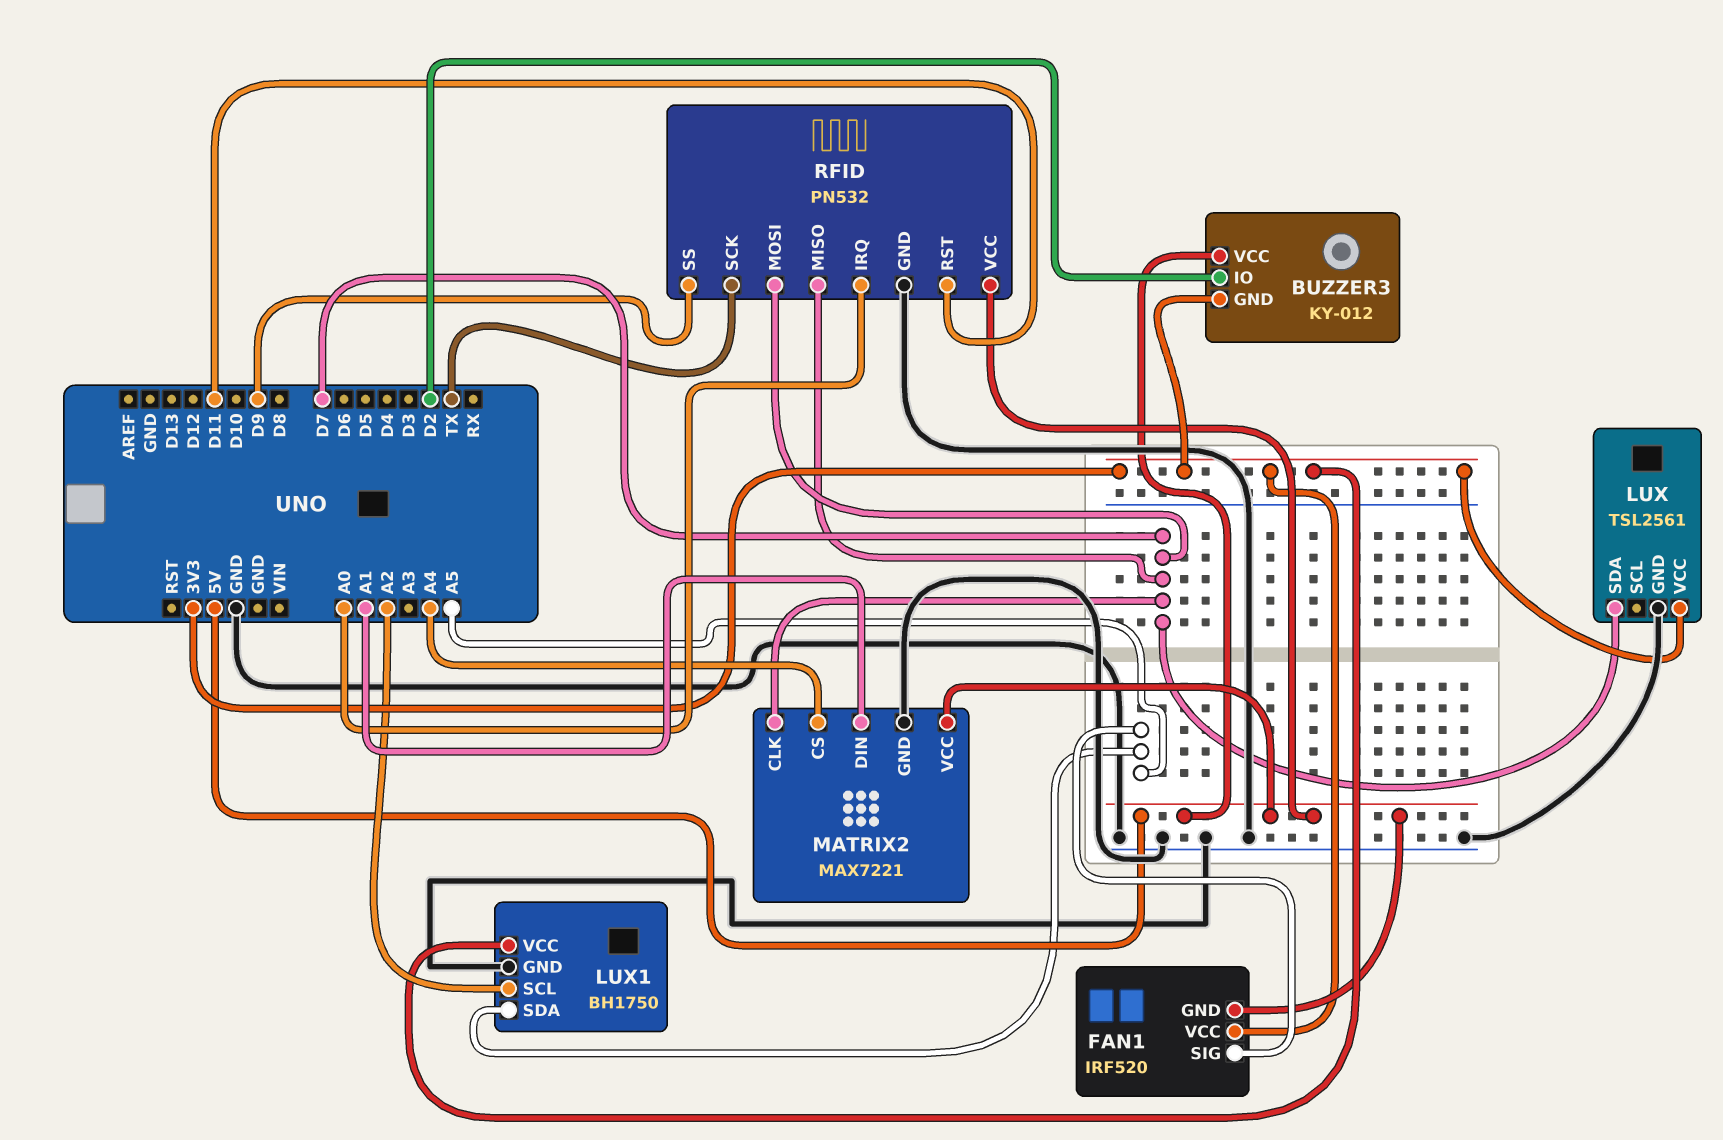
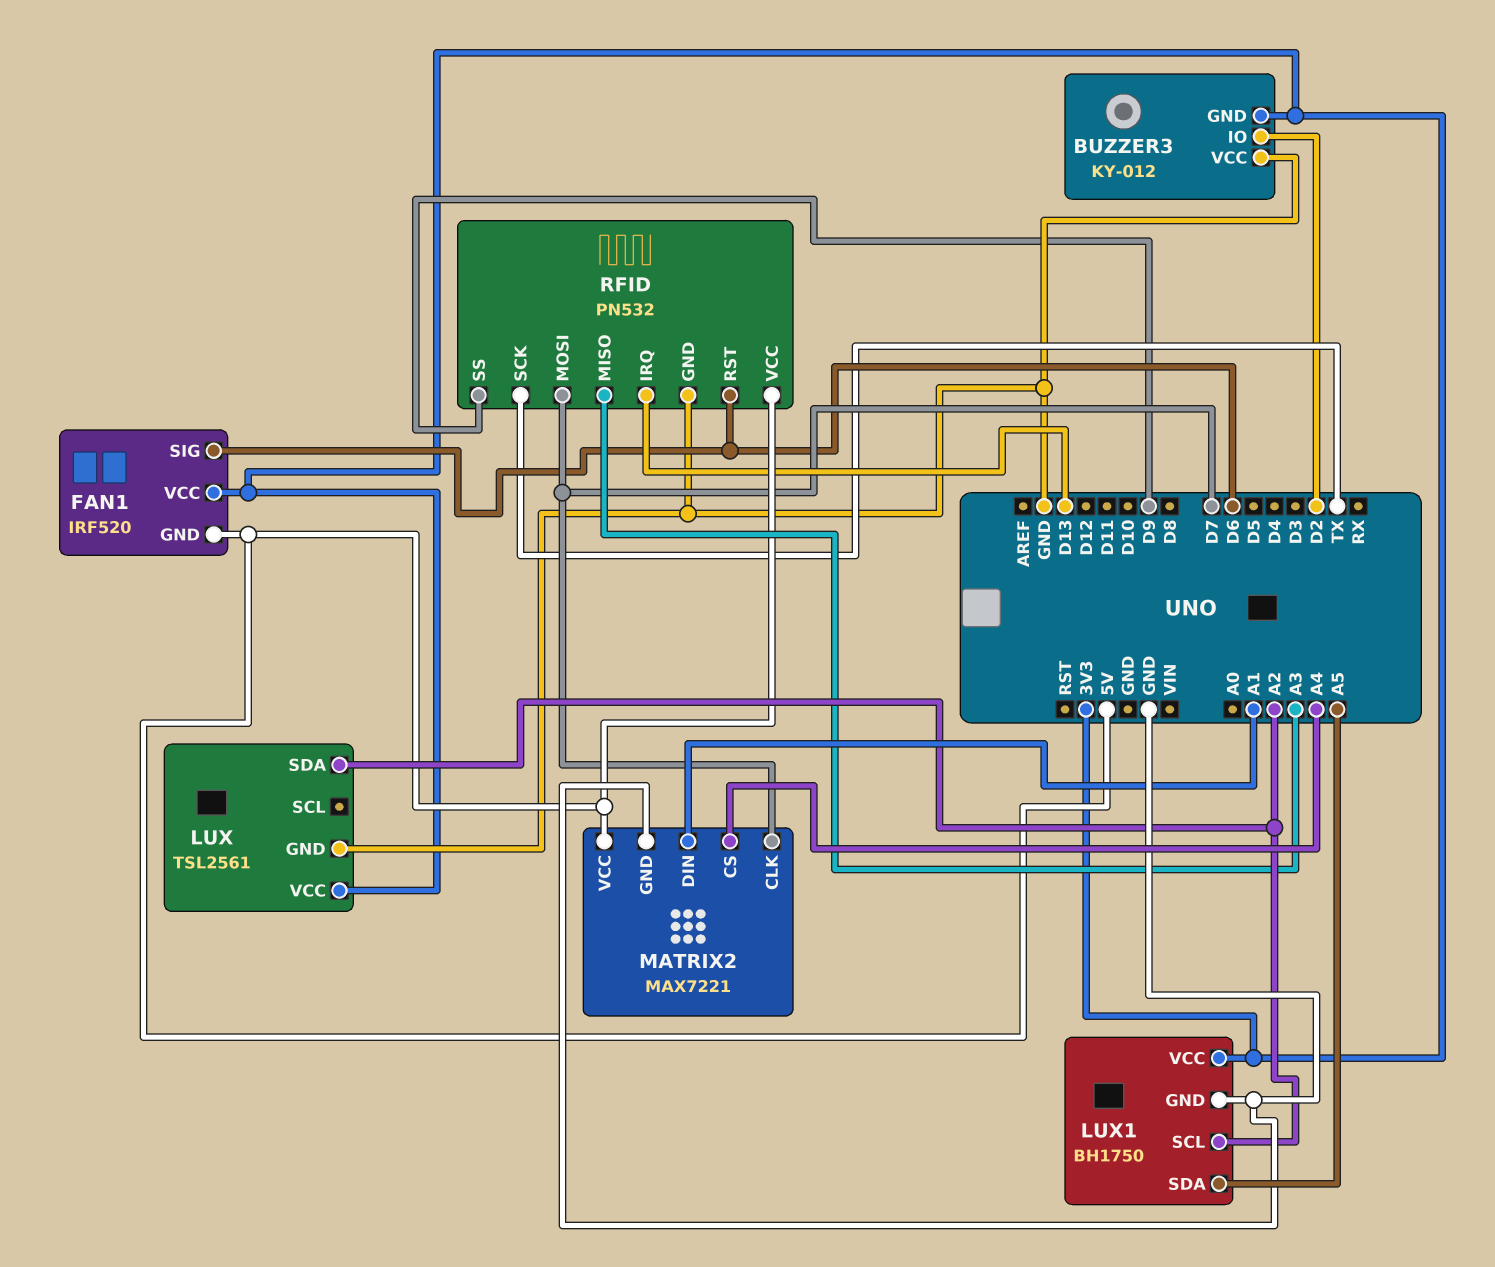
BUZZER3 pin VCC: 5V -> GND
FAN1 pin SIG: A5 -> D6
LUX pin SDA: D7 -> A2
RFID pin IRQ: A0 -> D13
RFID pin MISO: D7 -> A3
RFID pin RST: D11 -> D6

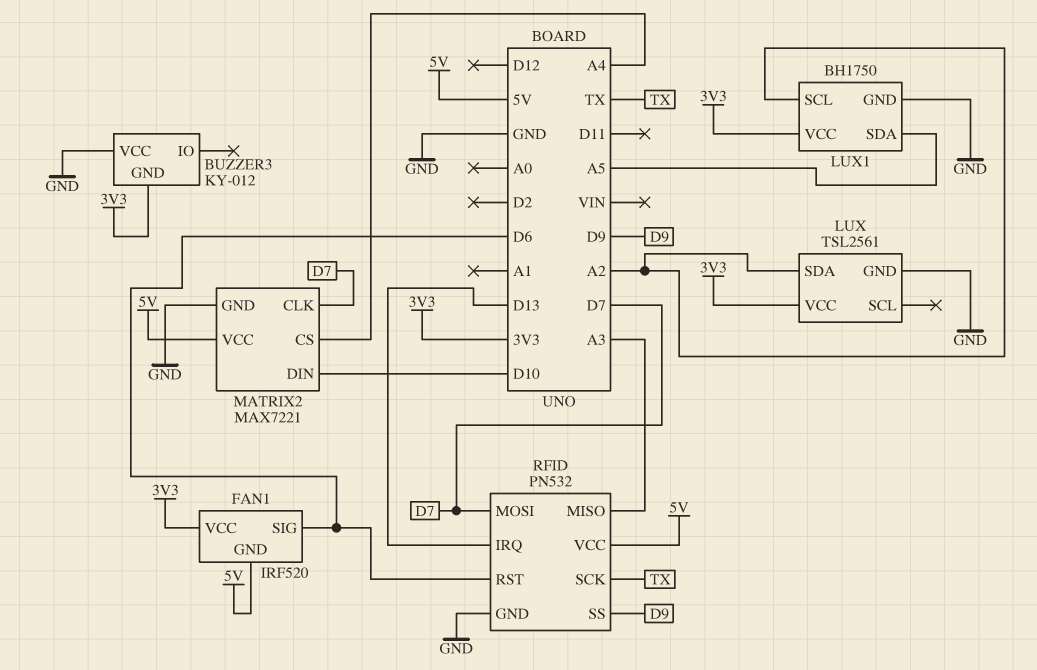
BUZZER3 pin IO: D2 -> none
MATRIX2 pin DIN: A1 -> D10

